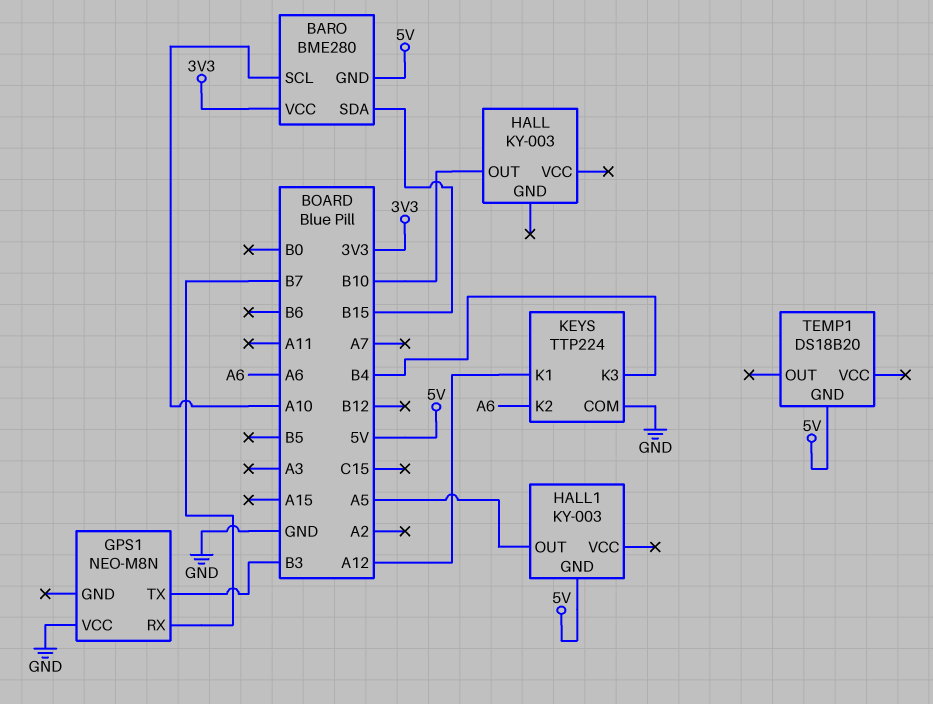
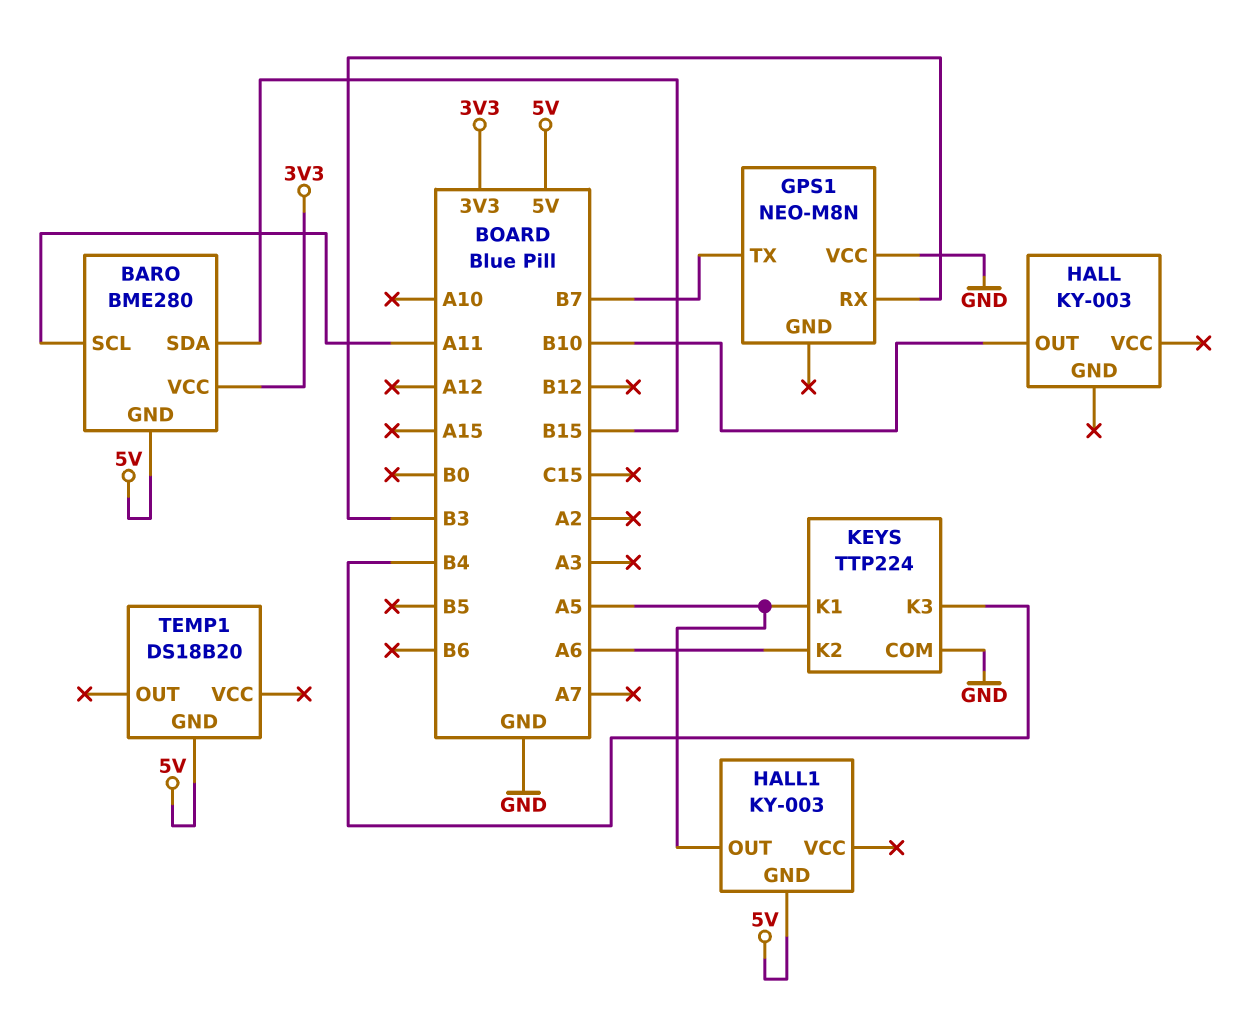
BARO pin SCL: A10 -> A11
GPS1 pin RX: B7 -> B3
GPS1 pin TX: B3 -> B7
KEYS pin K1: A12 -> A5

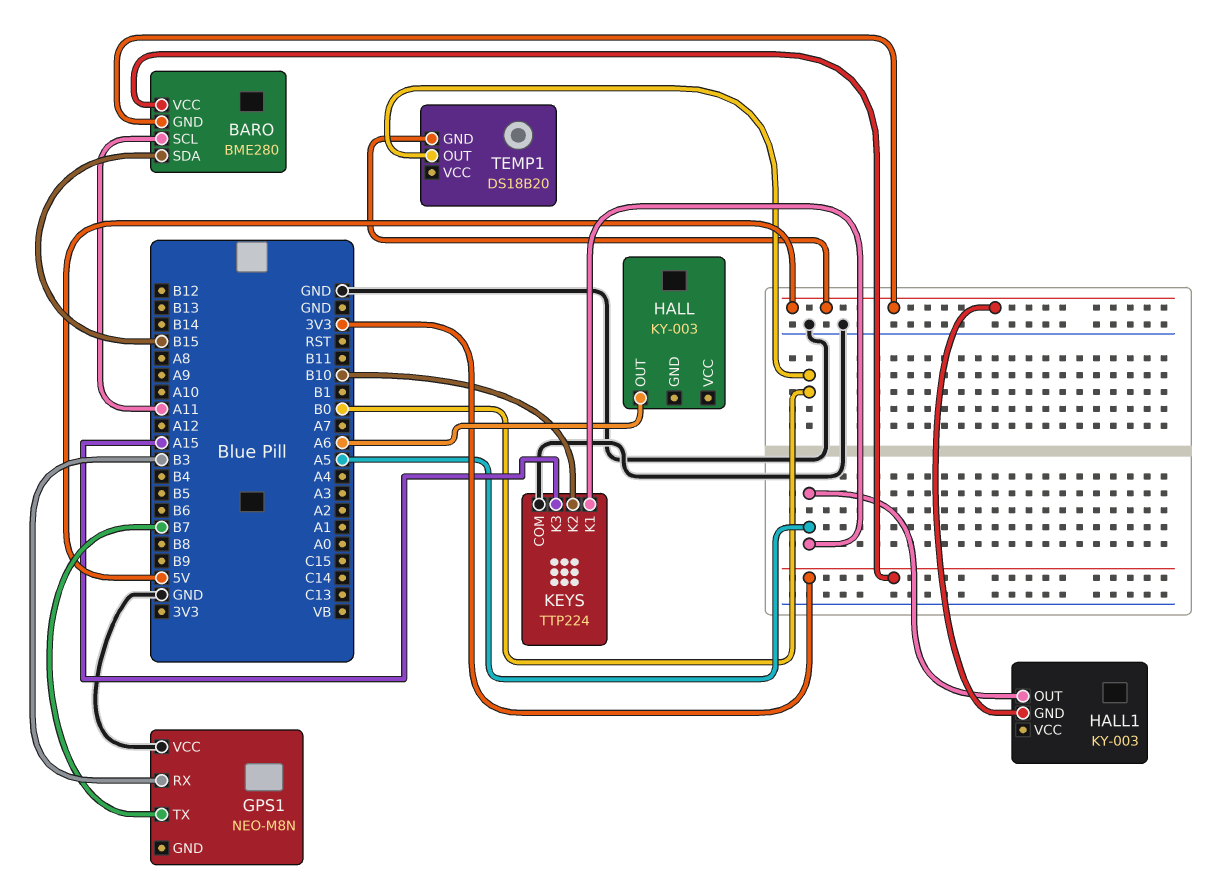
HALL pin OUT: B10 -> A6
KEYS pin K2: A6 -> B10
KEYS pin K3: B4 -> A15
TEMP1 pin OUT: none -> B0

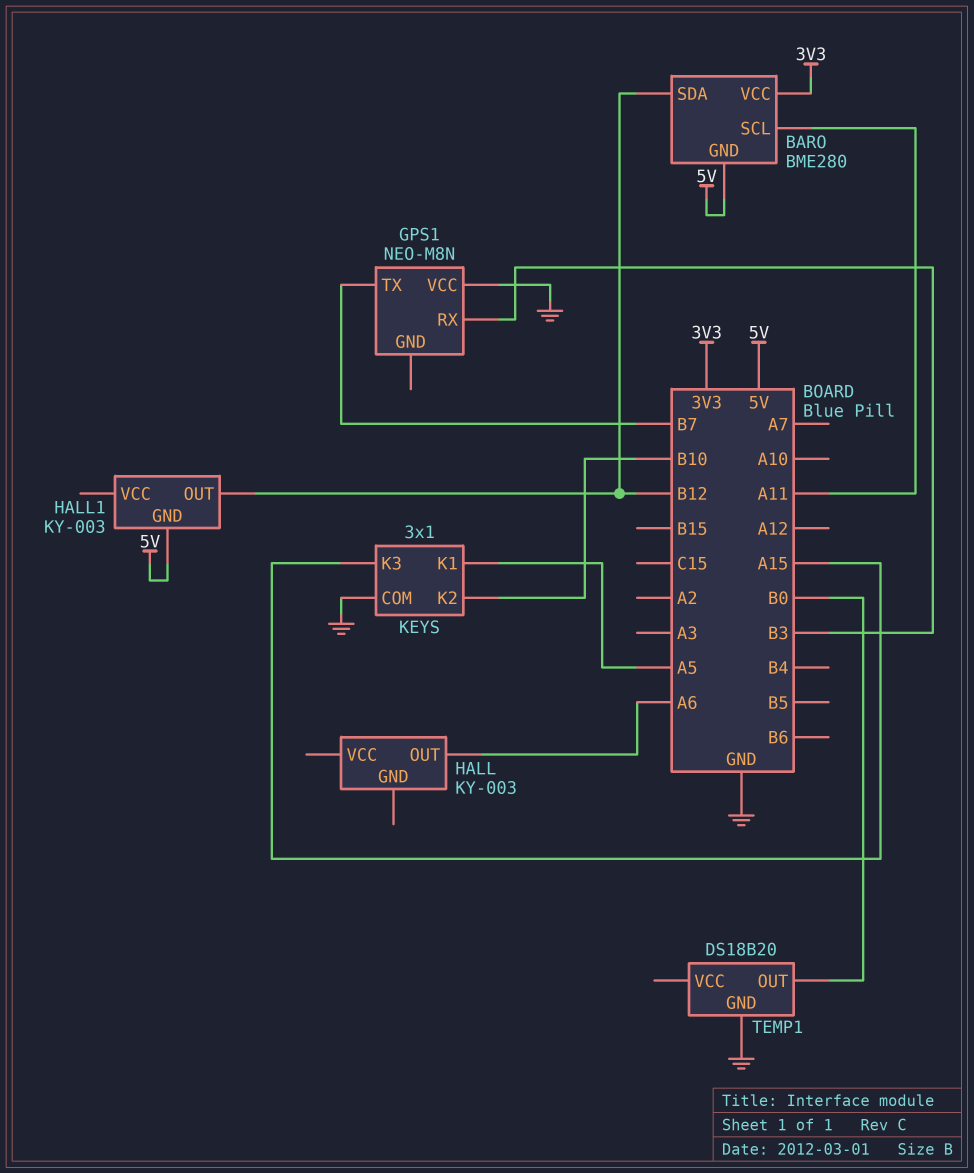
BARO pin SDA: B15 -> B12
HALL1 pin OUT: A5 -> B12
KEYS: TTP224 -> 3x1
TEMP1 pin GND: 5V -> GND

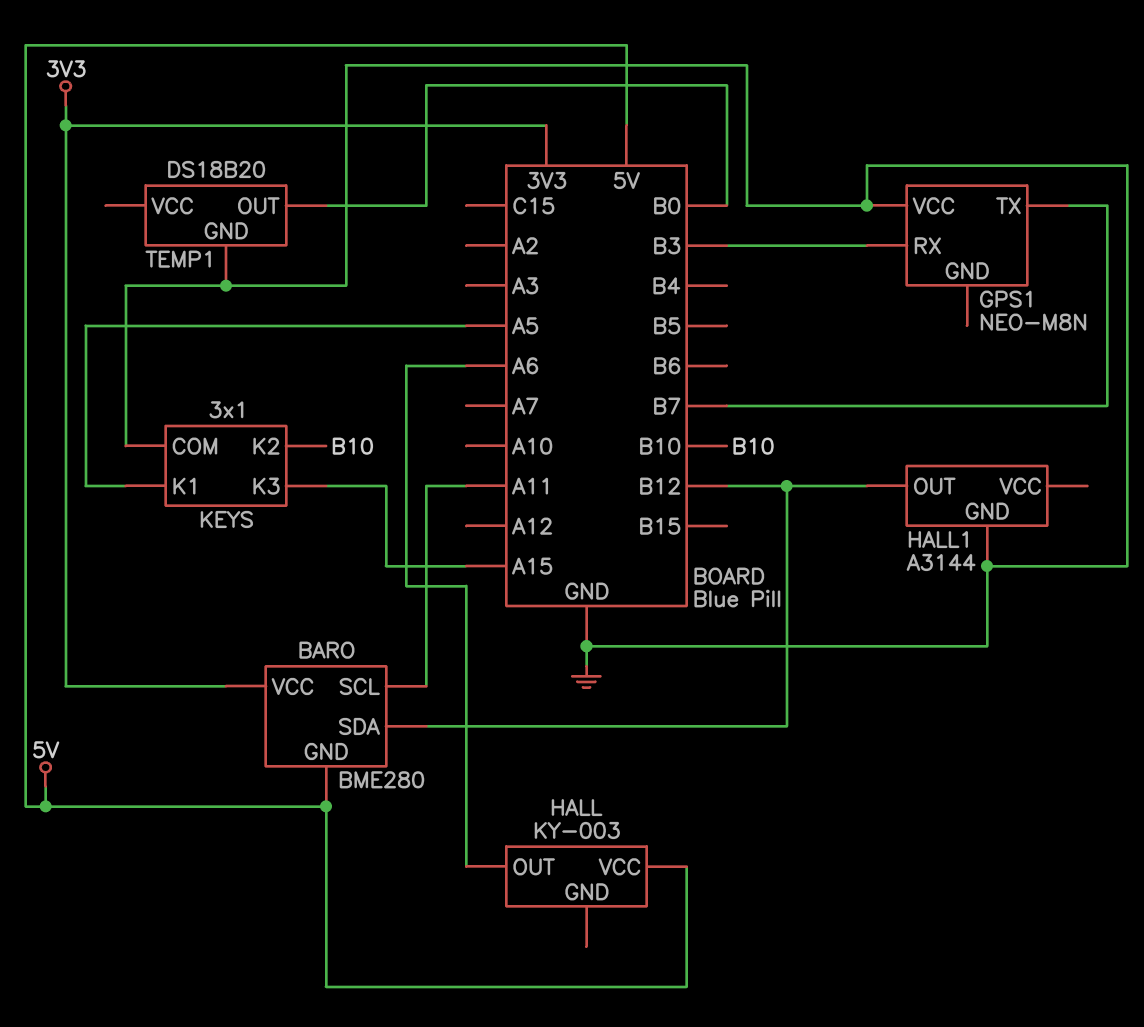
HALL pin VCC: none -> 5V
HALL1: KY-003 -> A3144
HALL1 pin GND: 5V -> GND

